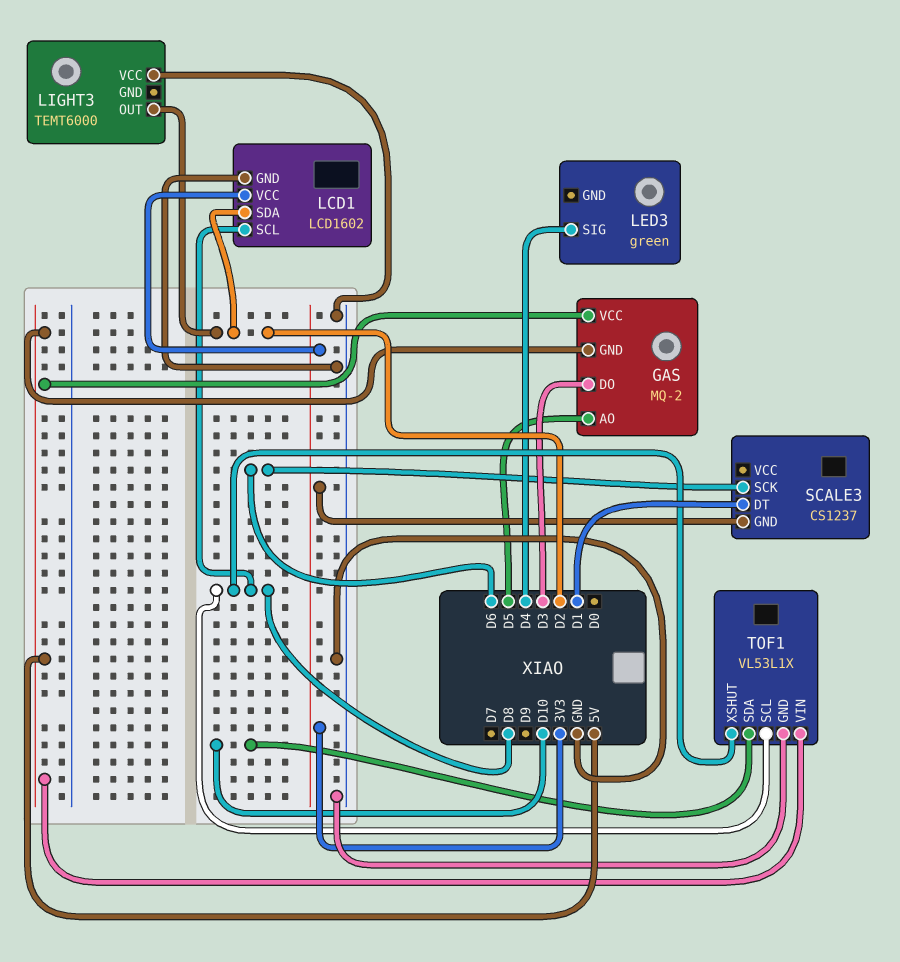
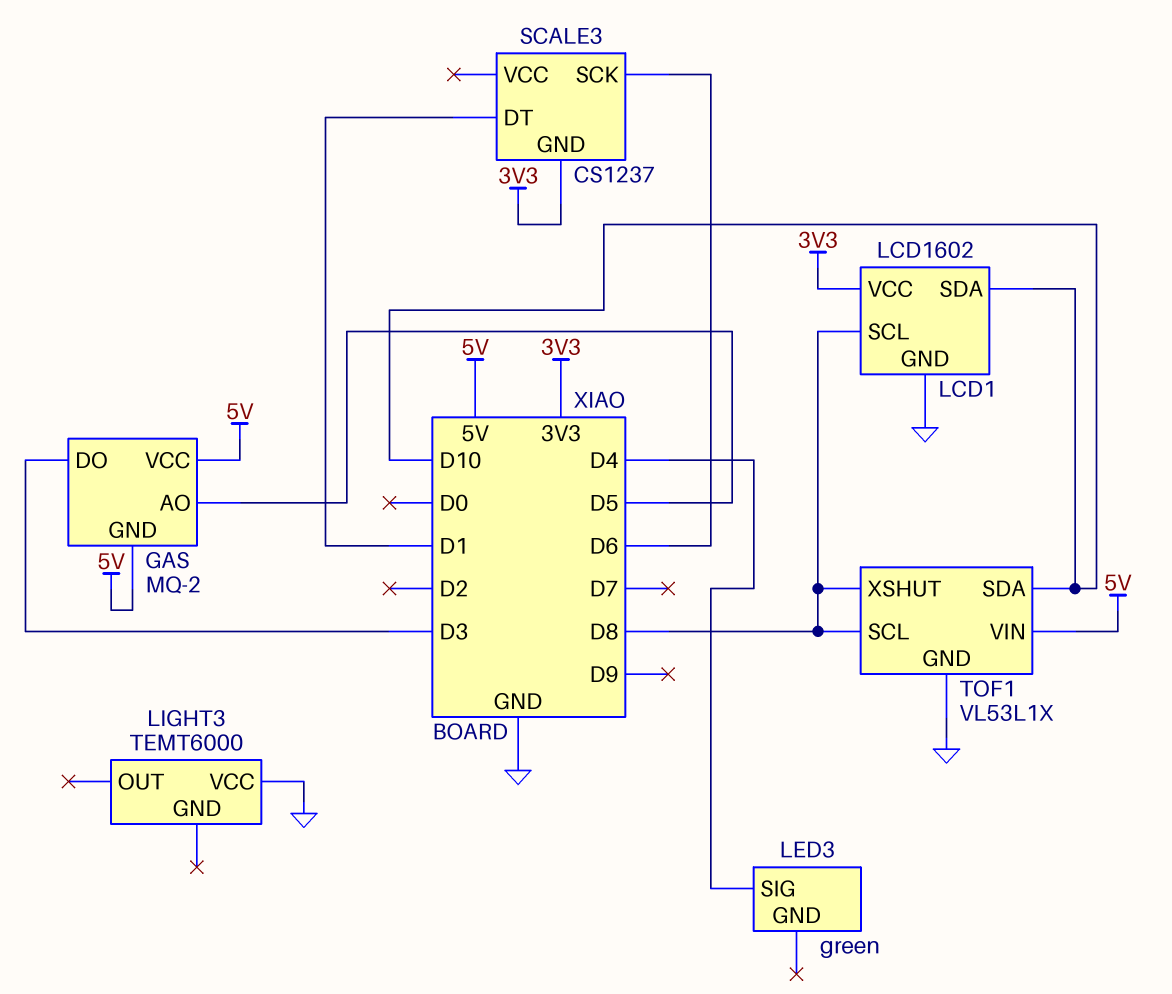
LCD1 pin SDA: D2 -> D10
LIGHT3 pin OUT: D2 -> none

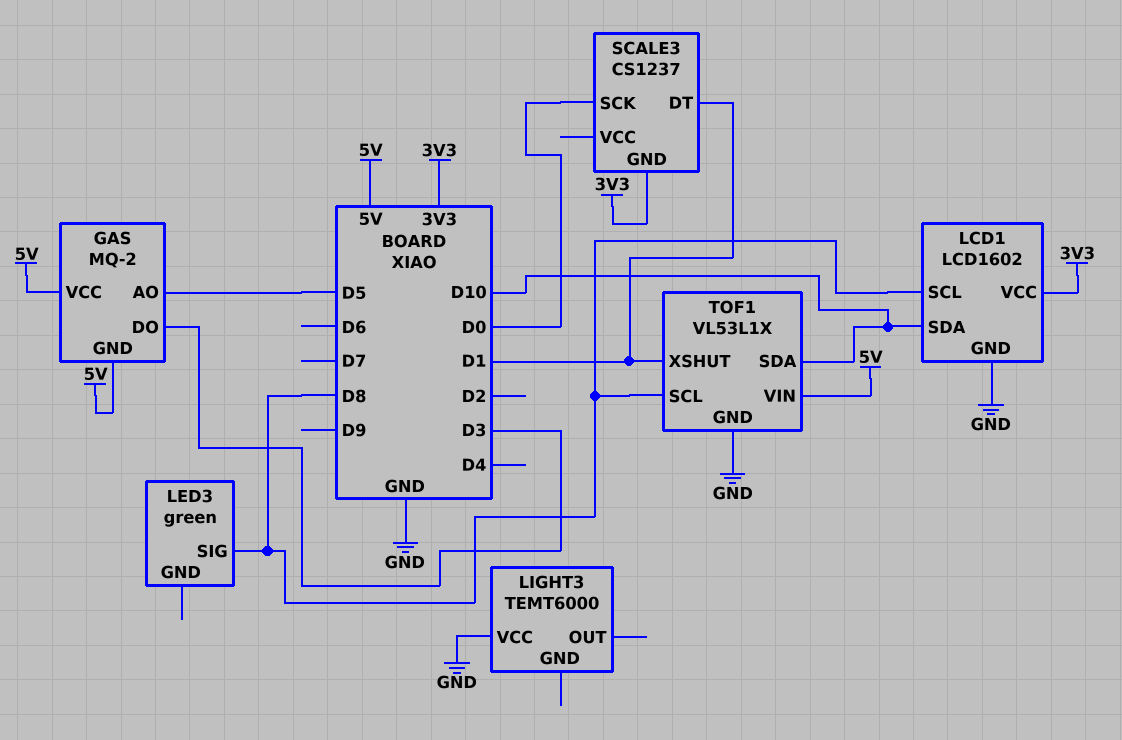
LED3 pin SIG: D4 -> D8
SCALE3 pin SCK: D6 -> D0
TOF1 pin XSHUT: D8 -> D1

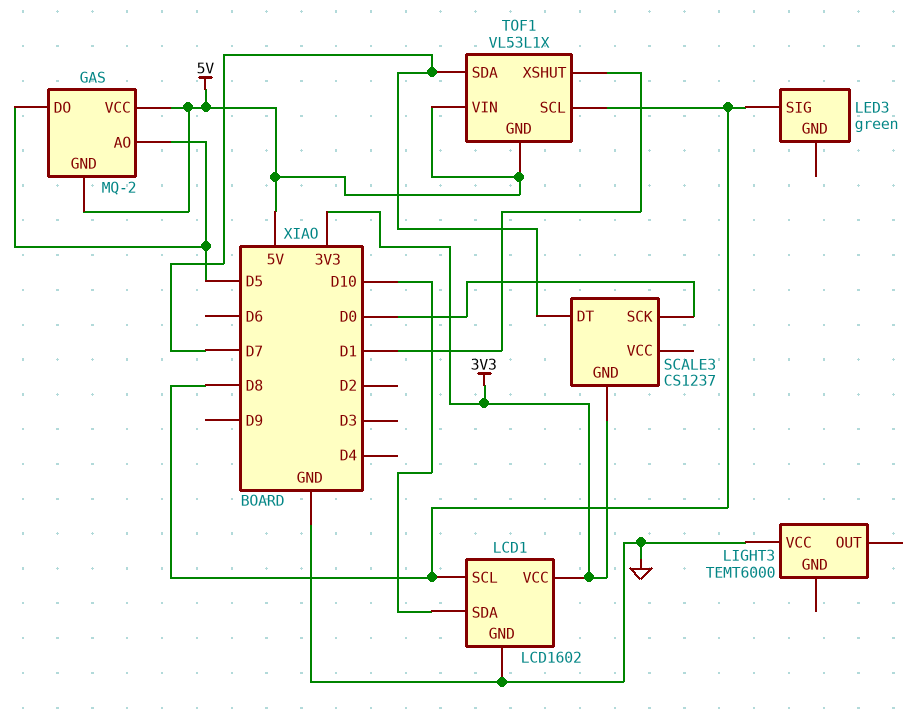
GAS pin DO: D3 -> D5
SCALE3 pin DT: D1 -> D7
TOF1 pin GND: GND -> 5V
TOF1 pin SDA: D10 -> D7

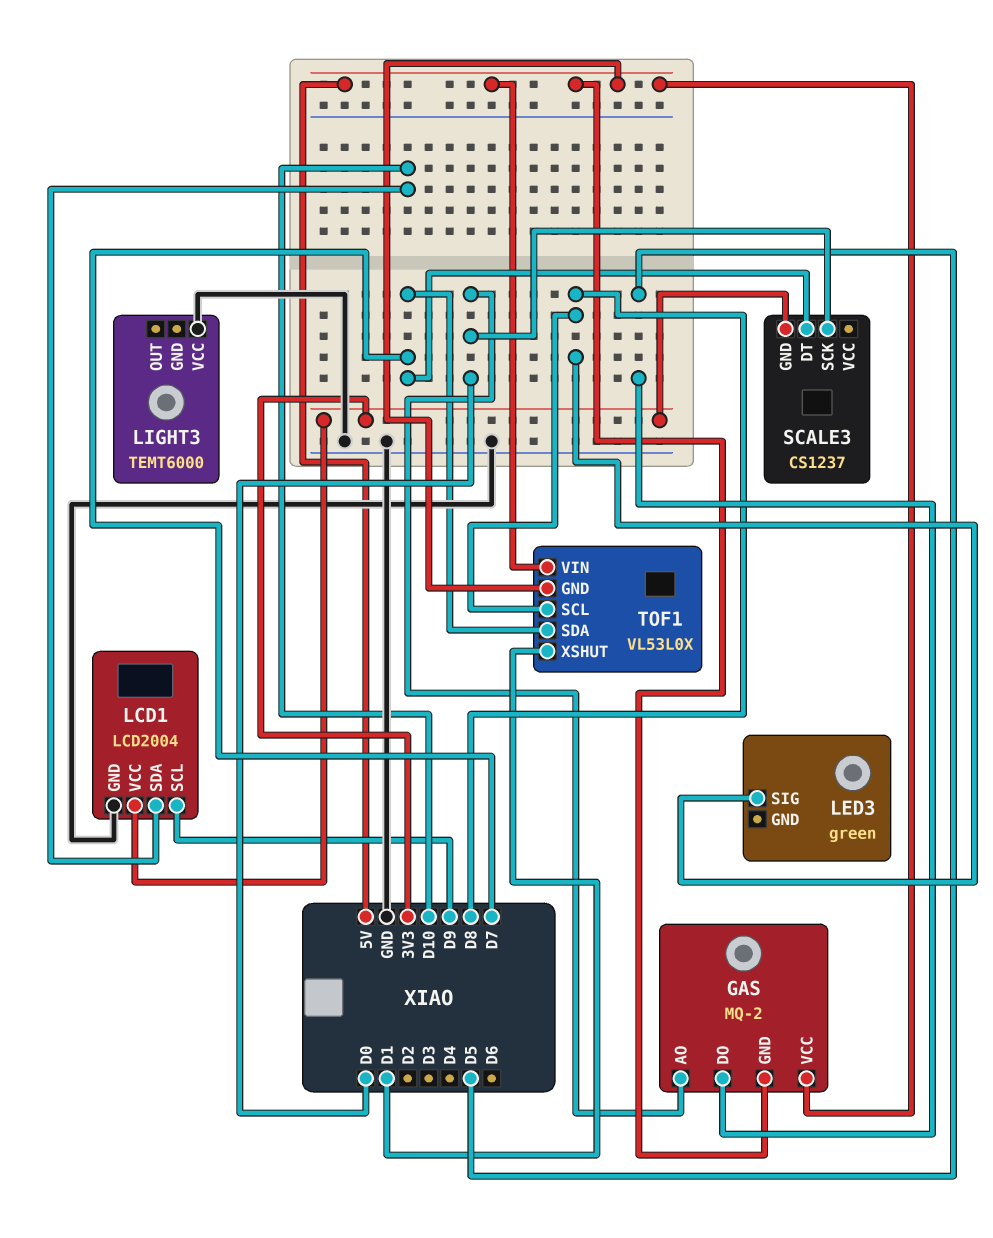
GAS pin AO: D5 -> D0
LCD1: LCD1602 -> LCD2004
LCD1 pin SCL: D8 -> D9
TOF1: VL53L1X -> VL53L0X

